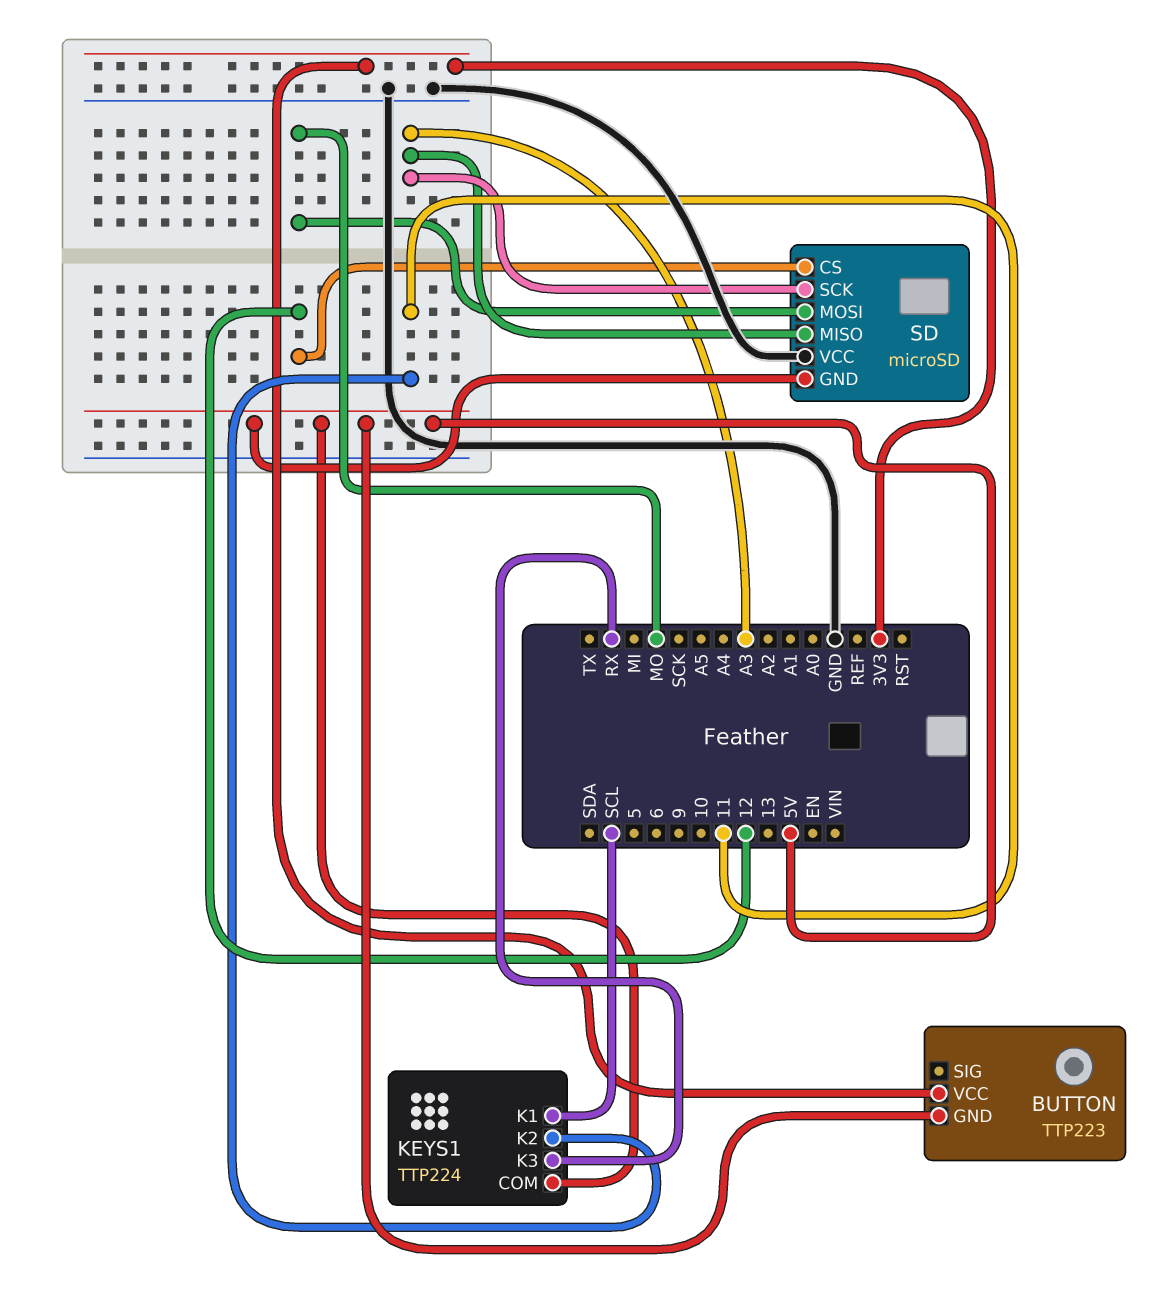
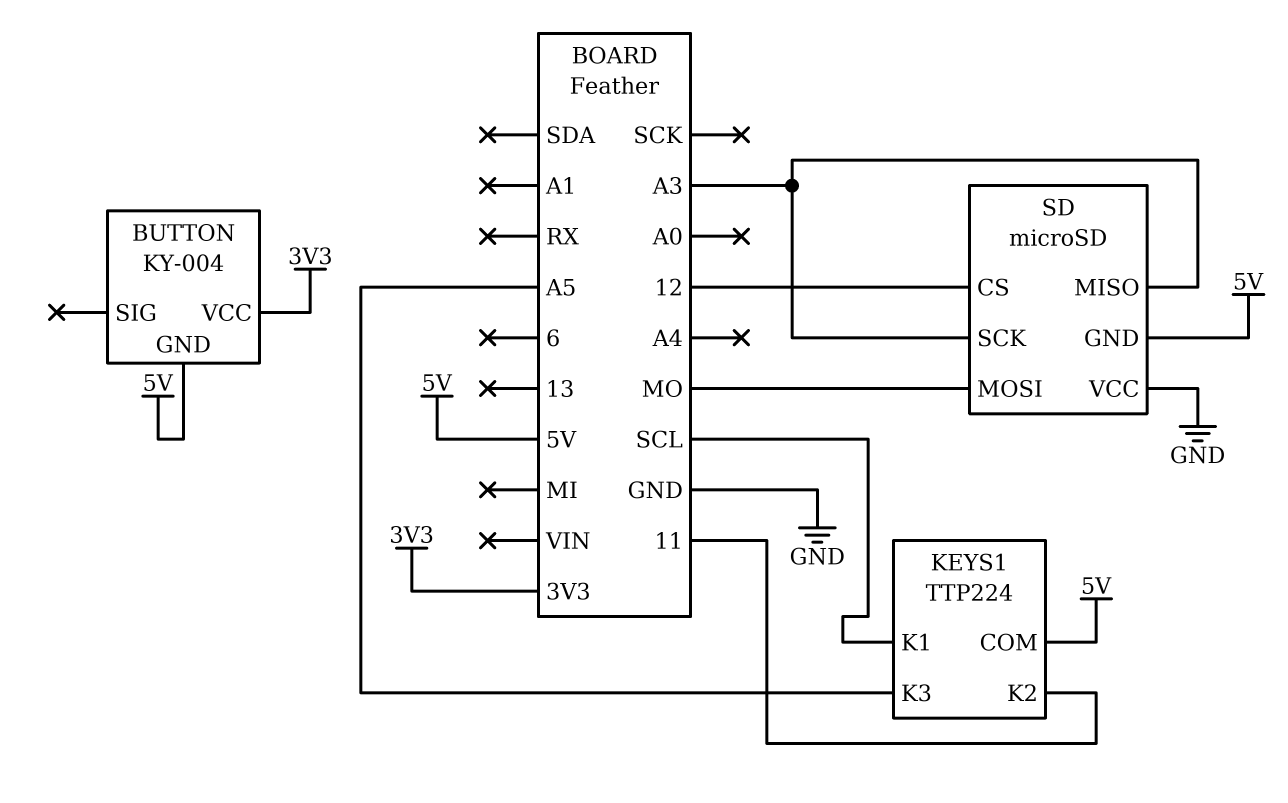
BUTTON: TTP223 -> KY-004
KEYS1 pin K3: RX -> A5

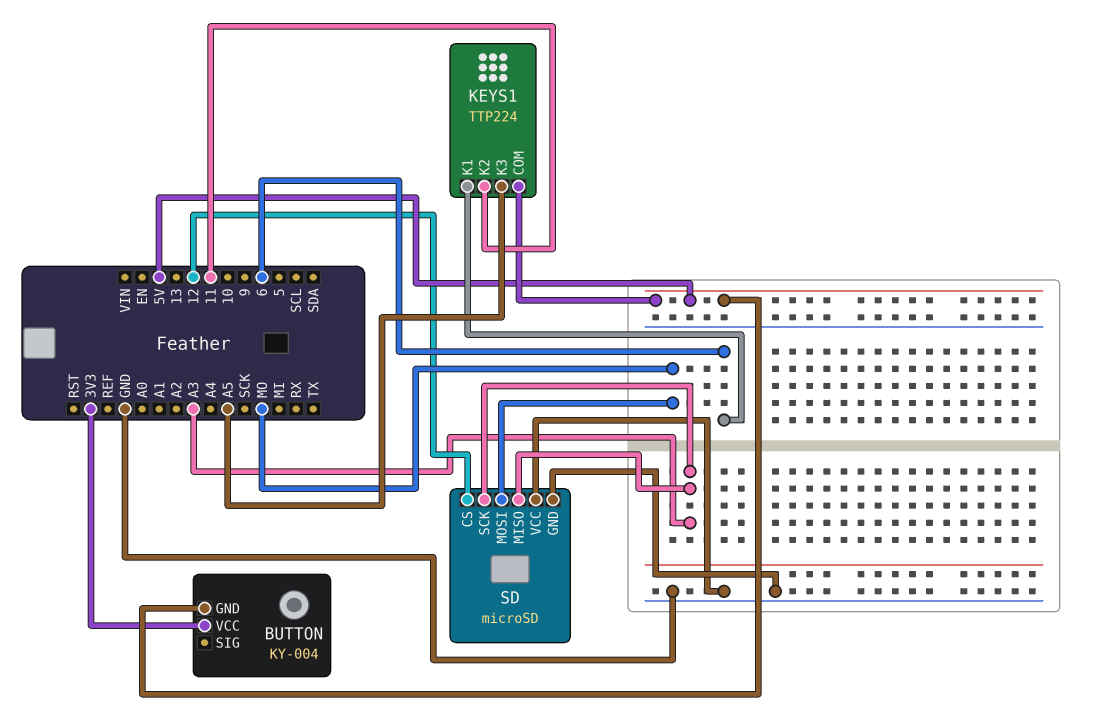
KEYS1 pin K1: SCL -> 6
SD pin GND: 5V -> GND

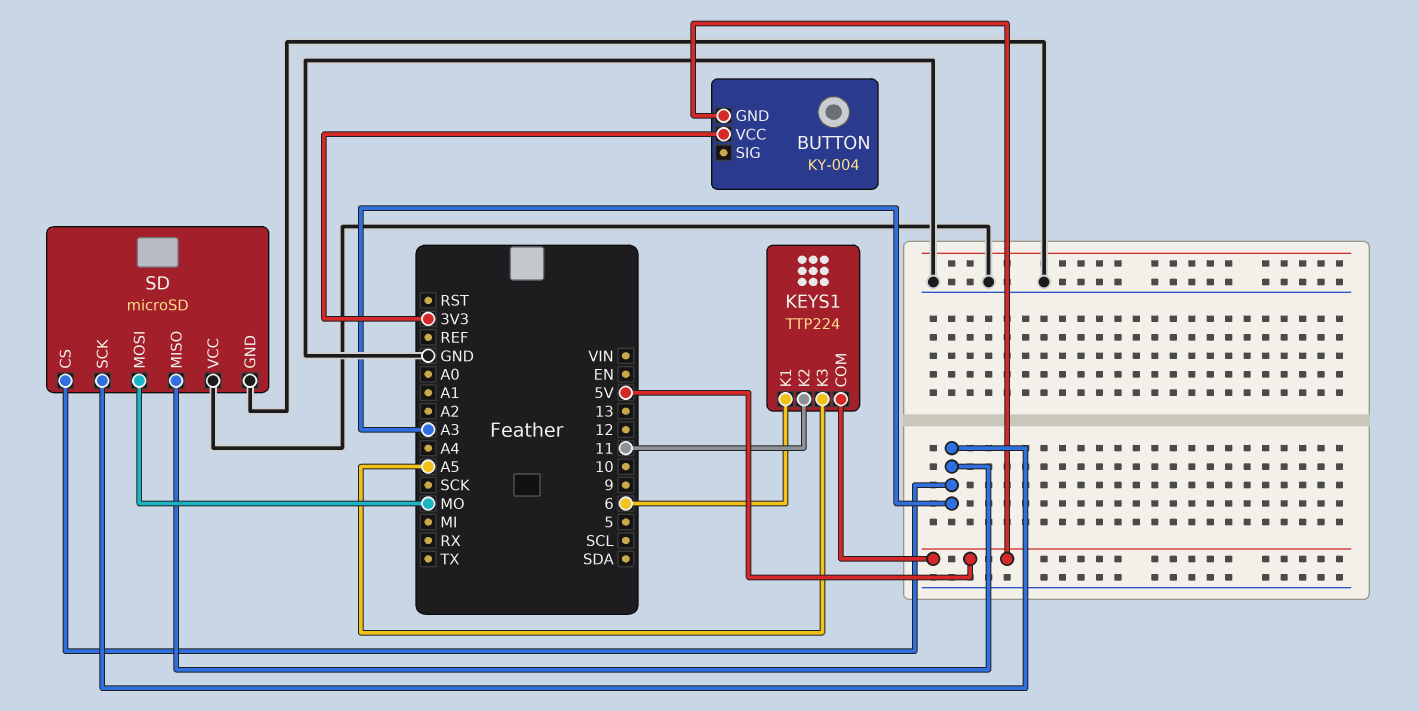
SD pin CS: 12 -> A3

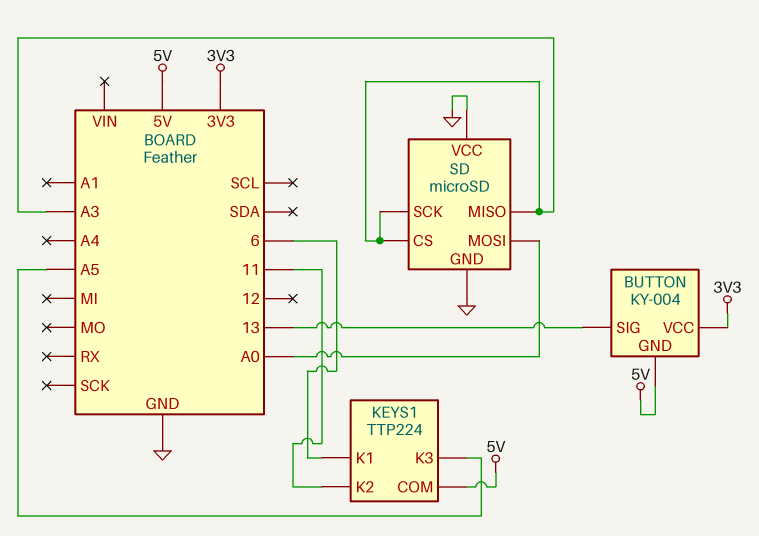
BUTTON pin SIG: none -> 13
SD pin MOSI: MO -> A0

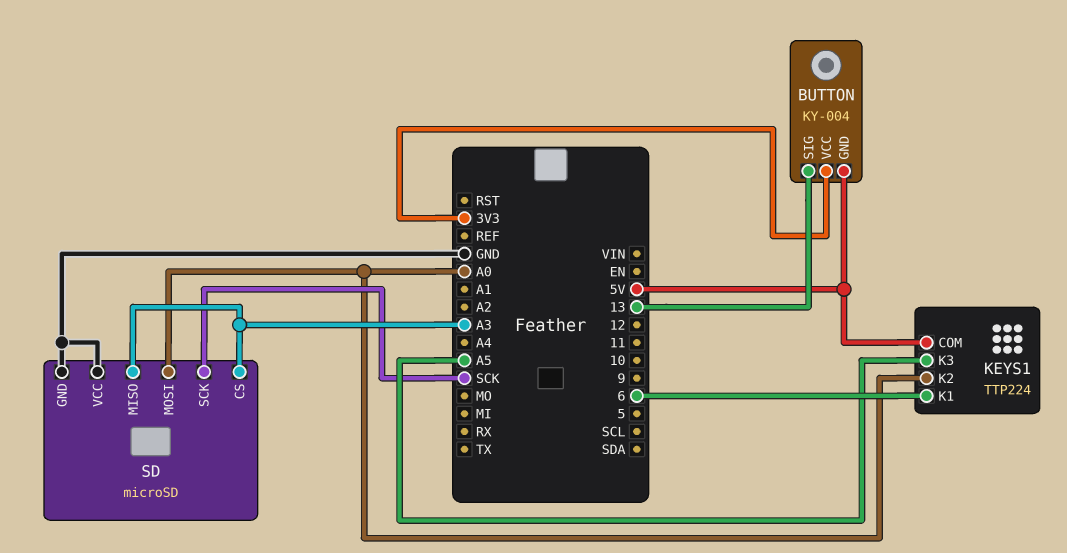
KEYS1 pin K2: 11 -> A0
SD pin SCK: A3 -> SCK

